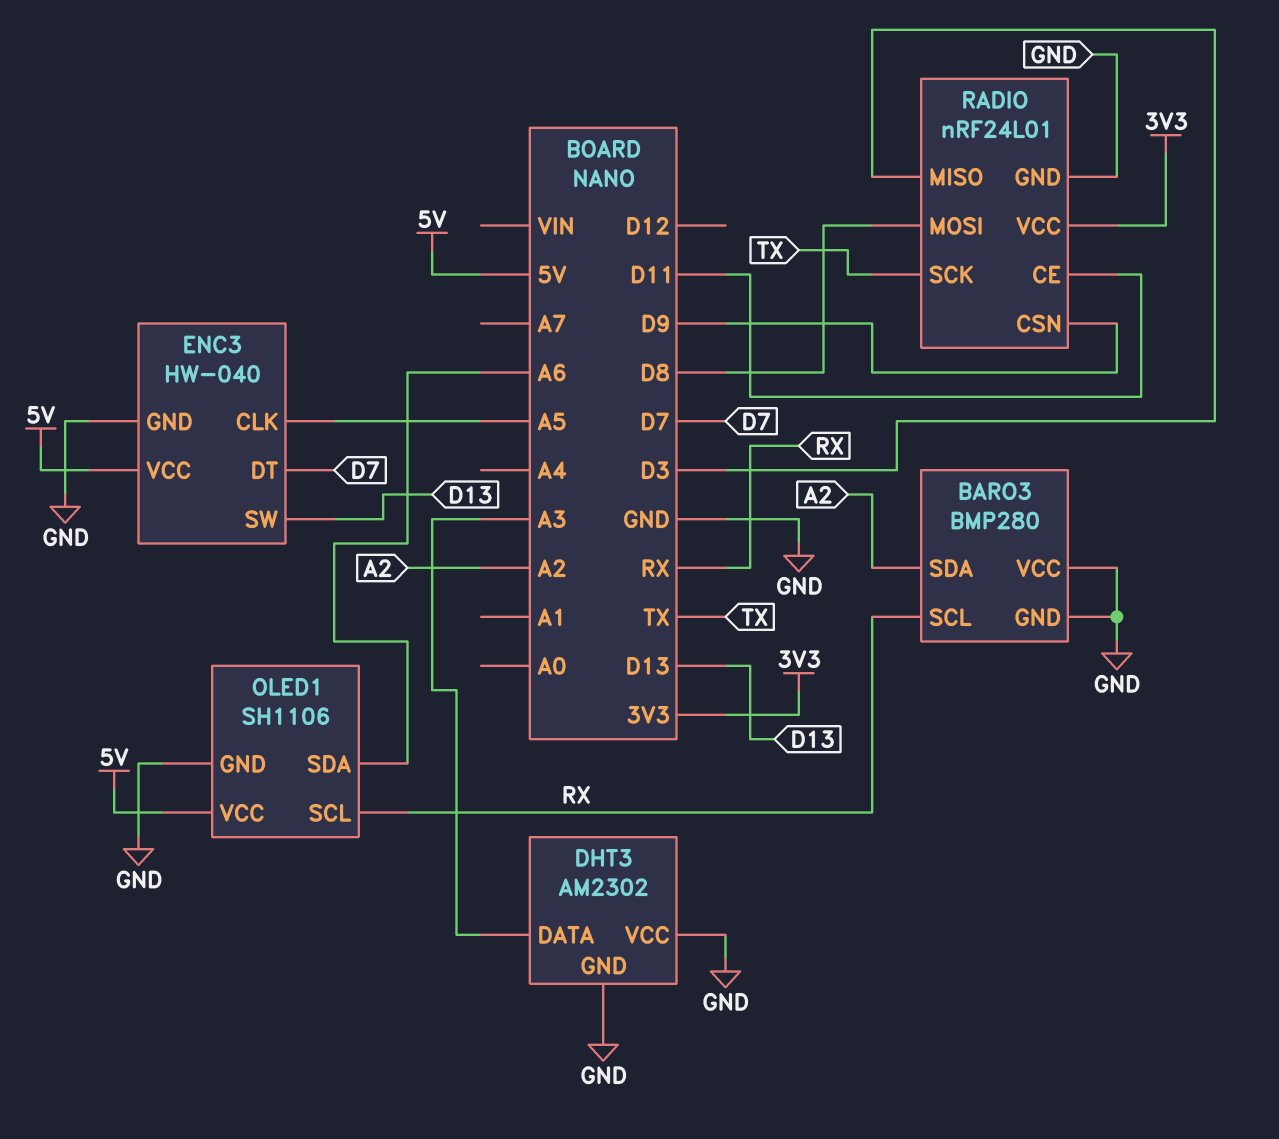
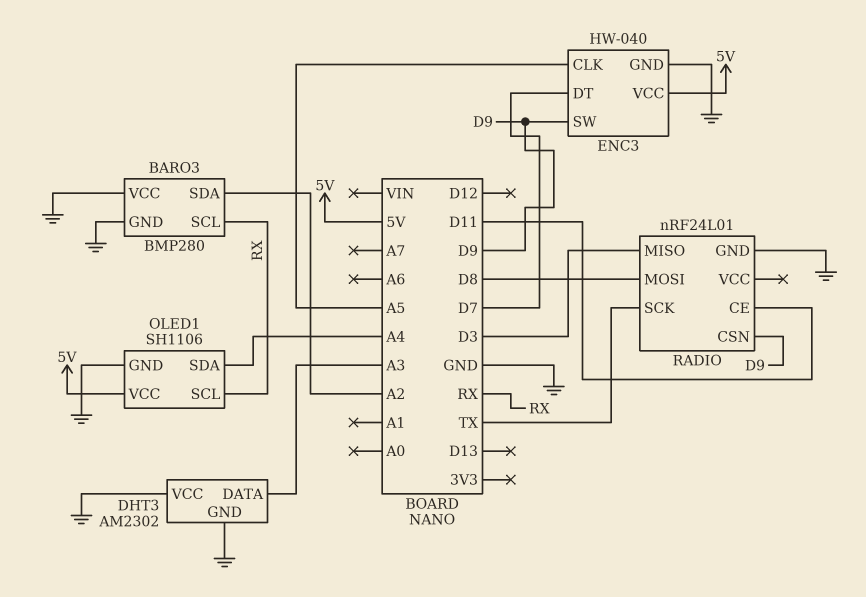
ENC3 pin SW: D13 -> D9
OLED1 pin SDA: A6 -> A4
RADIO pin VCC: 3V3 -> none

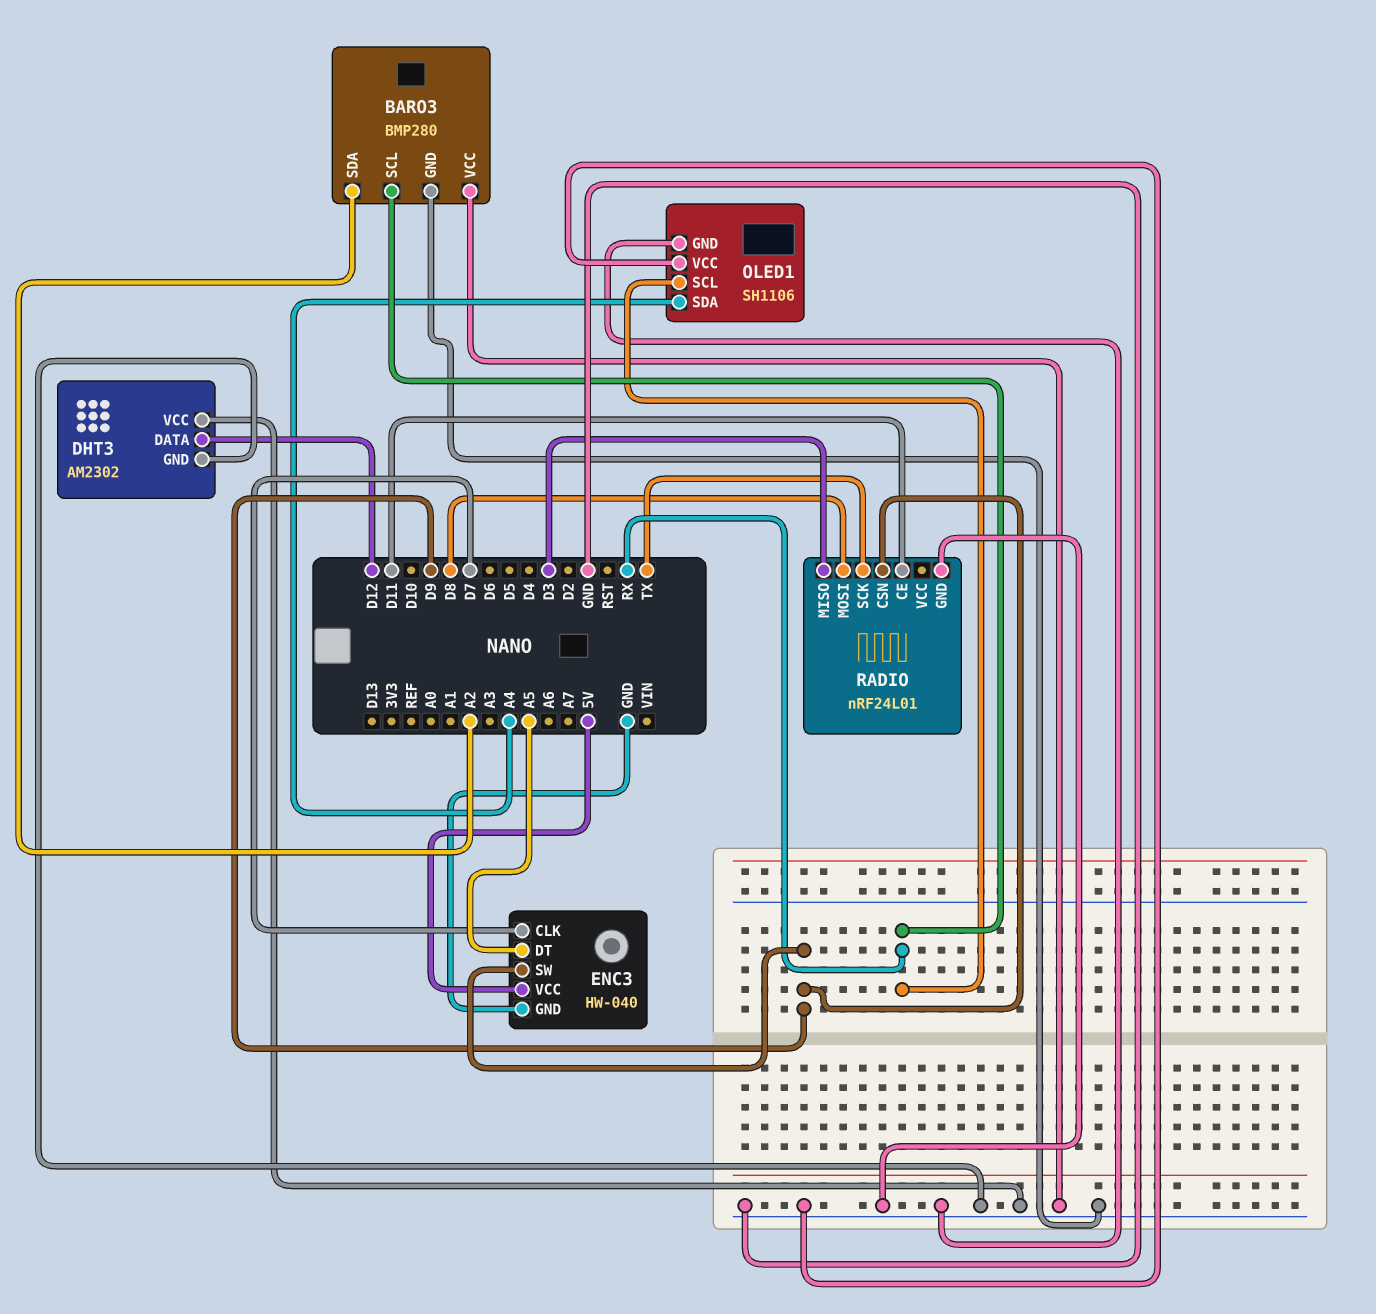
DHT3 pin DATA: A3 -> D12
ENC3 pin CLK: A5 -> D7
ENC3 pin DT: D7 -> A5
OLED1 pin VCC: 5V -> GND

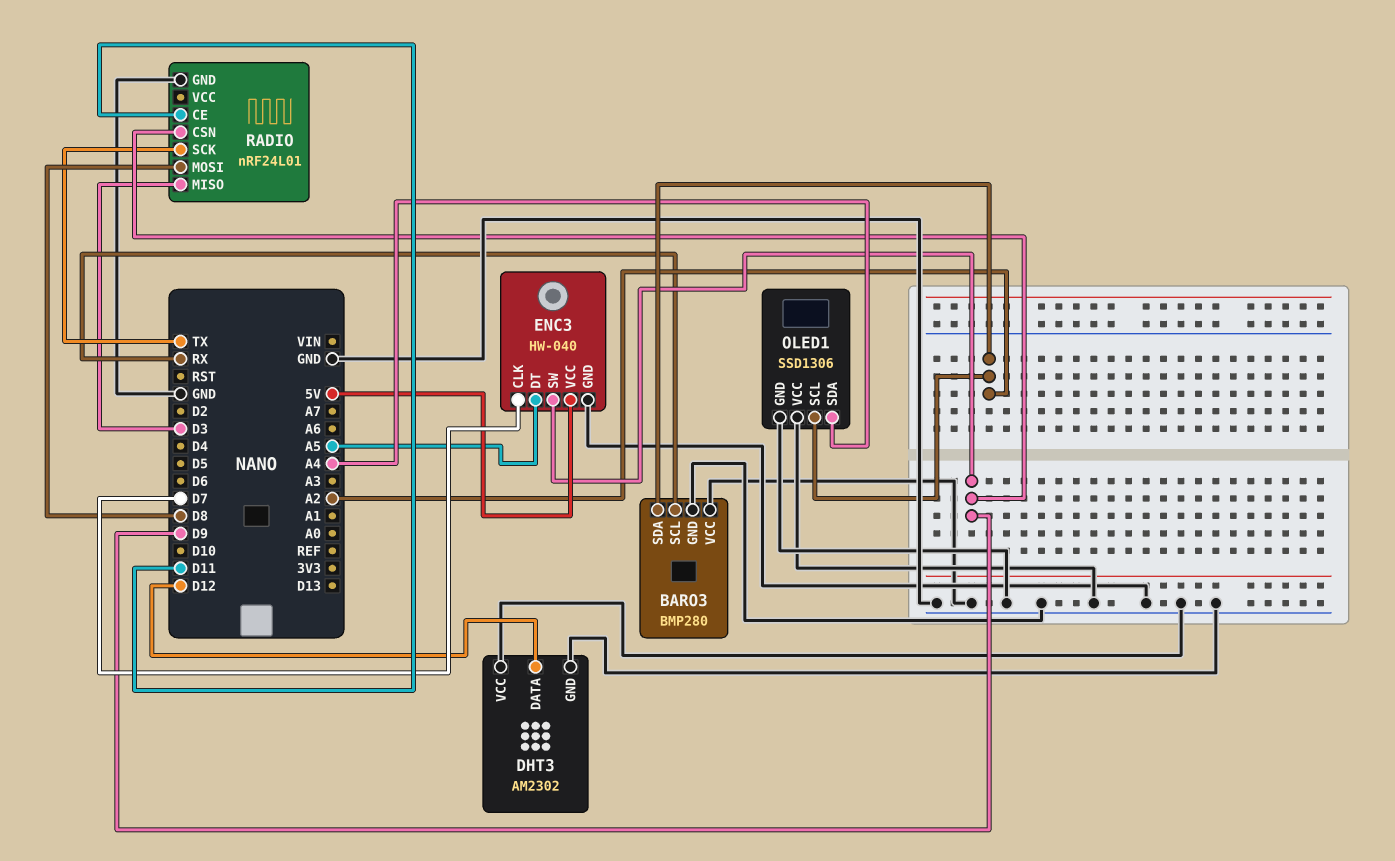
OLED1: SH1106 -> SSD1306
OLED1 pin SCL: RX -> A2

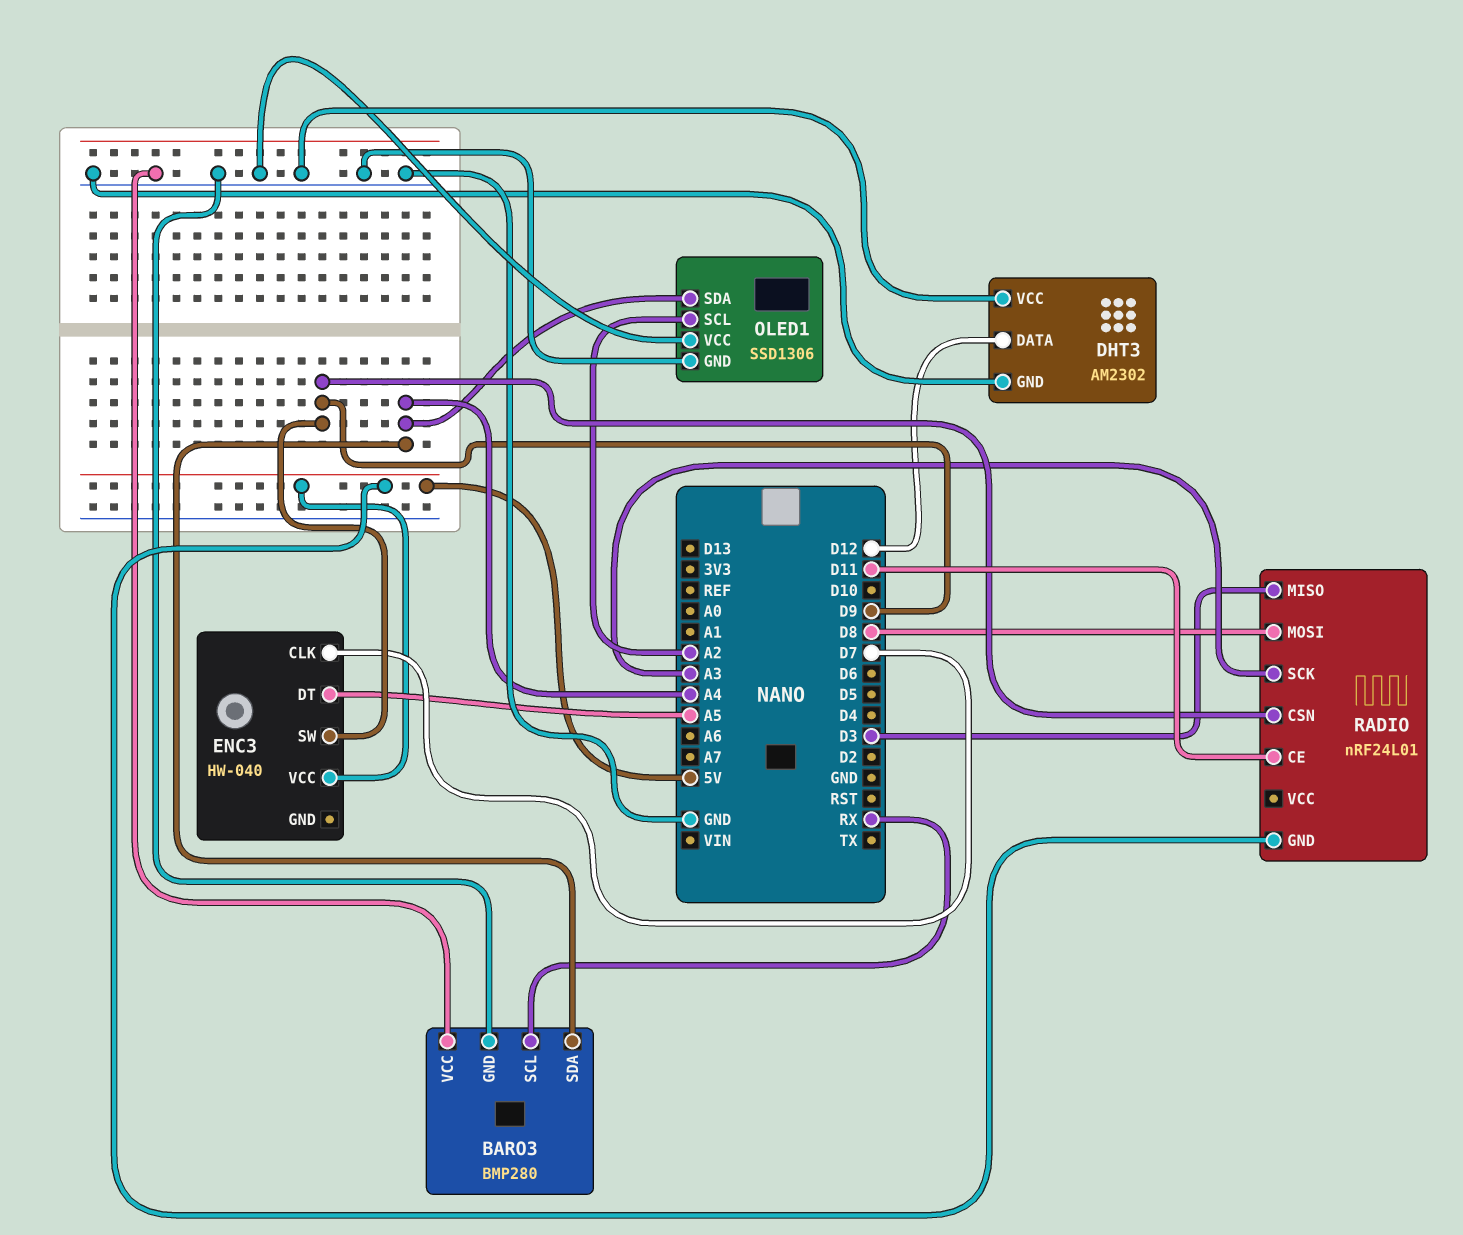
BARO3 pin SDA: A2 -> A4
ENC3 pin GND: GND -> none
RADIO pin GND: GND -> 5V
RADIO pin SCK: TX -> A3

